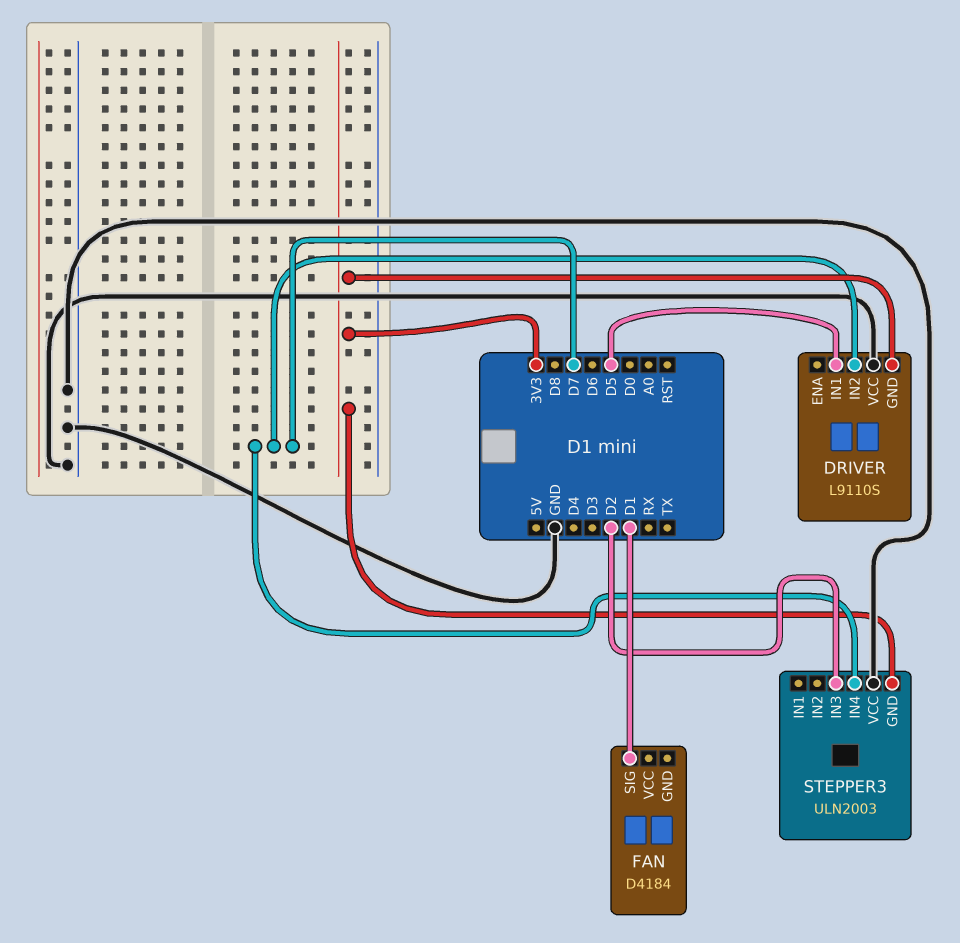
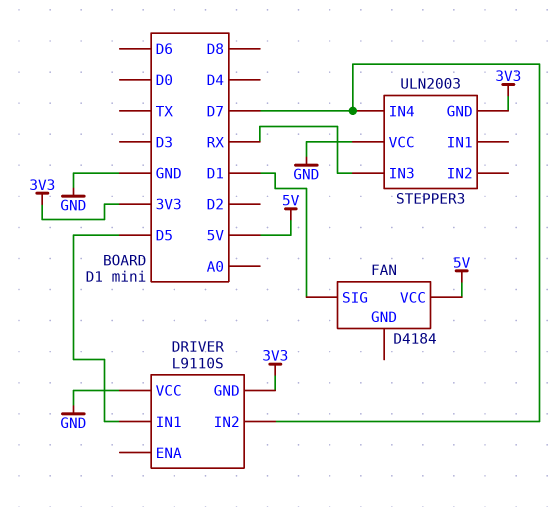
FAN pin VCC: none -> 5V
STEPPER3 pin IN3: D2 -> RX

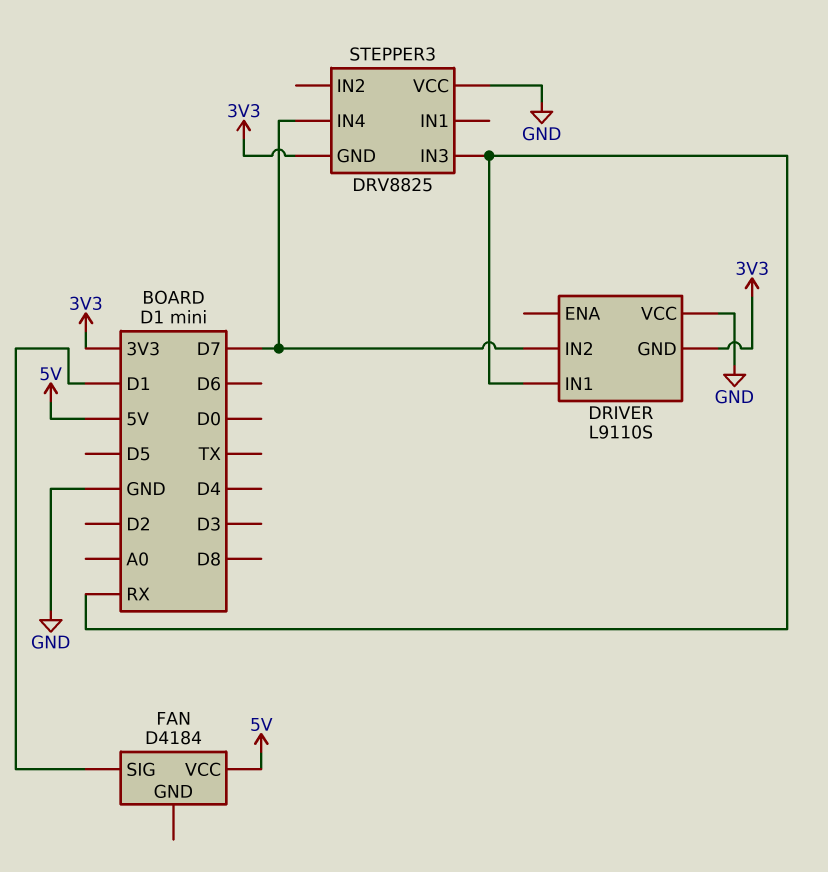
DRIVER pin IN1: D5 -> RX
STEPPER3: ULN2003 -> DRV8825

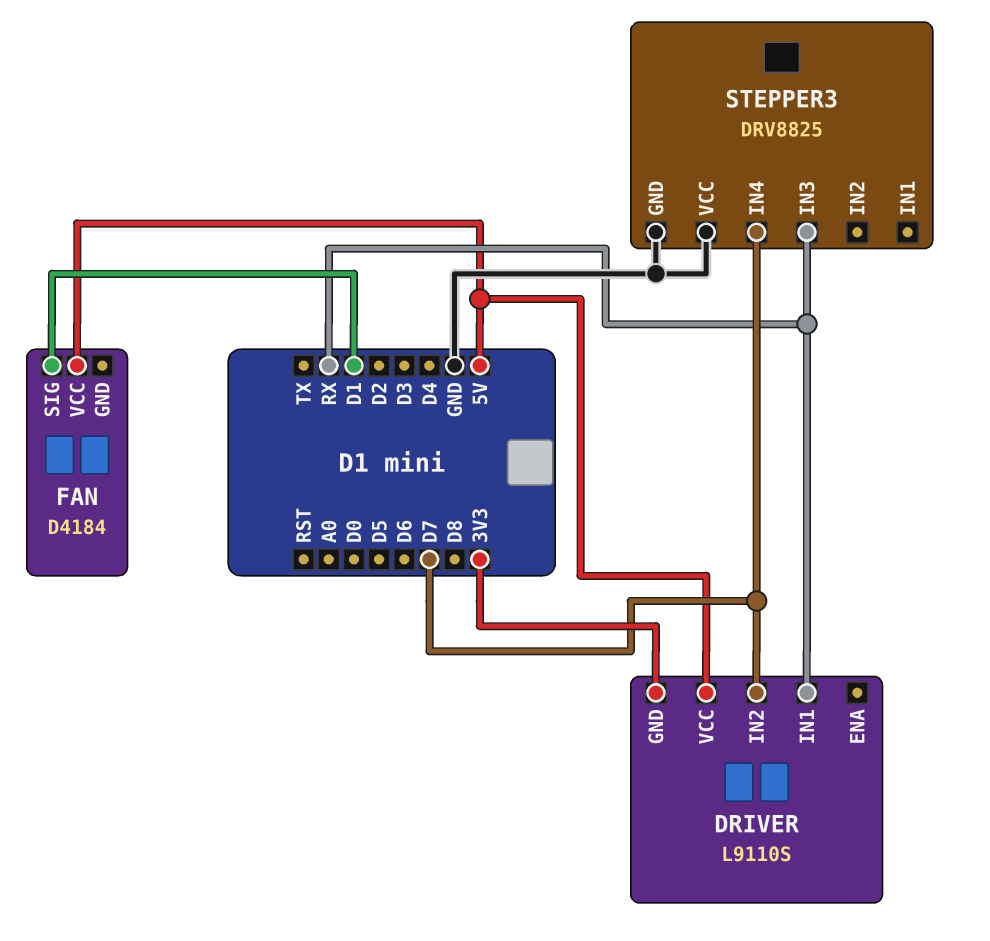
DRIVER pin VCC: GND -> 5V
STEPPER3 pin GND: 3V3 -> GND

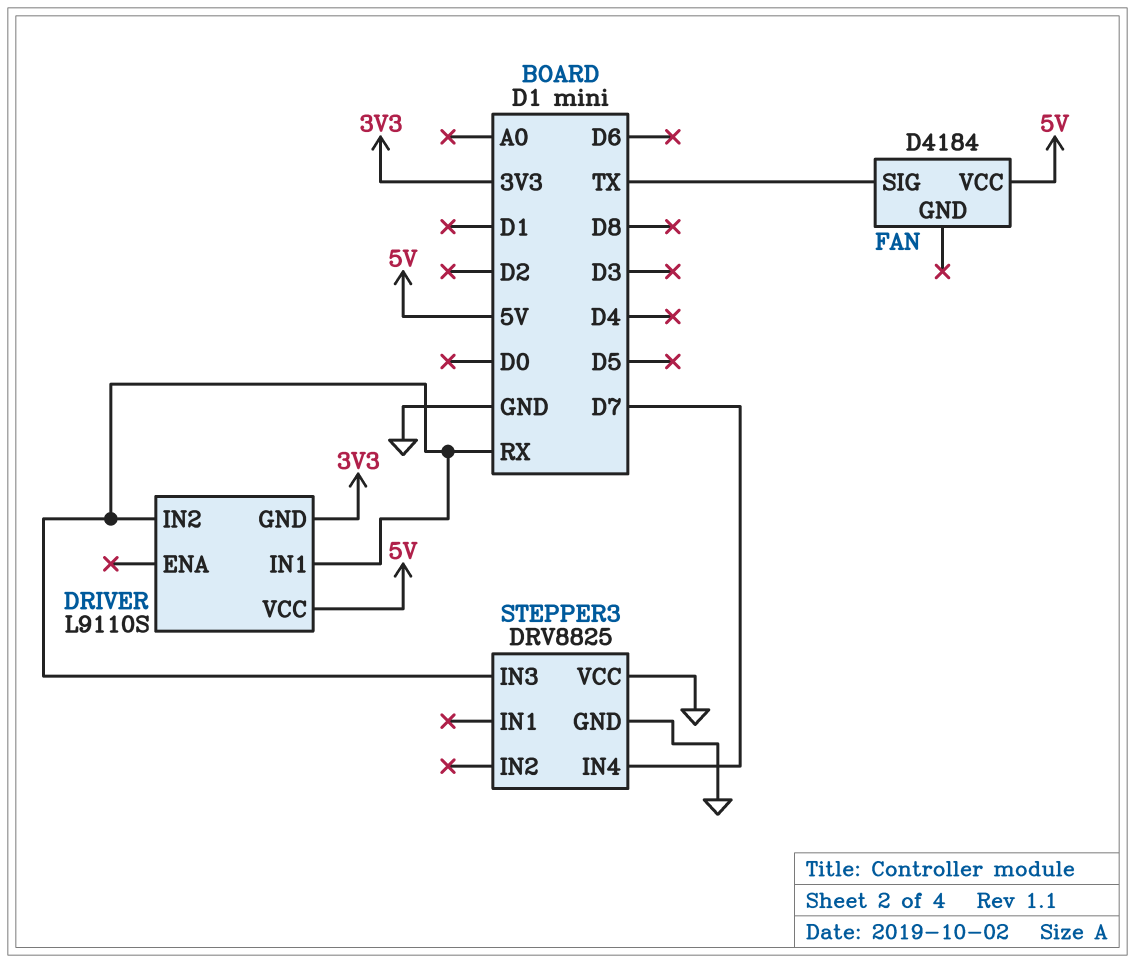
DRIVER pin IN2: D7 -> RX
FAN pin SIG: D1 -> TX

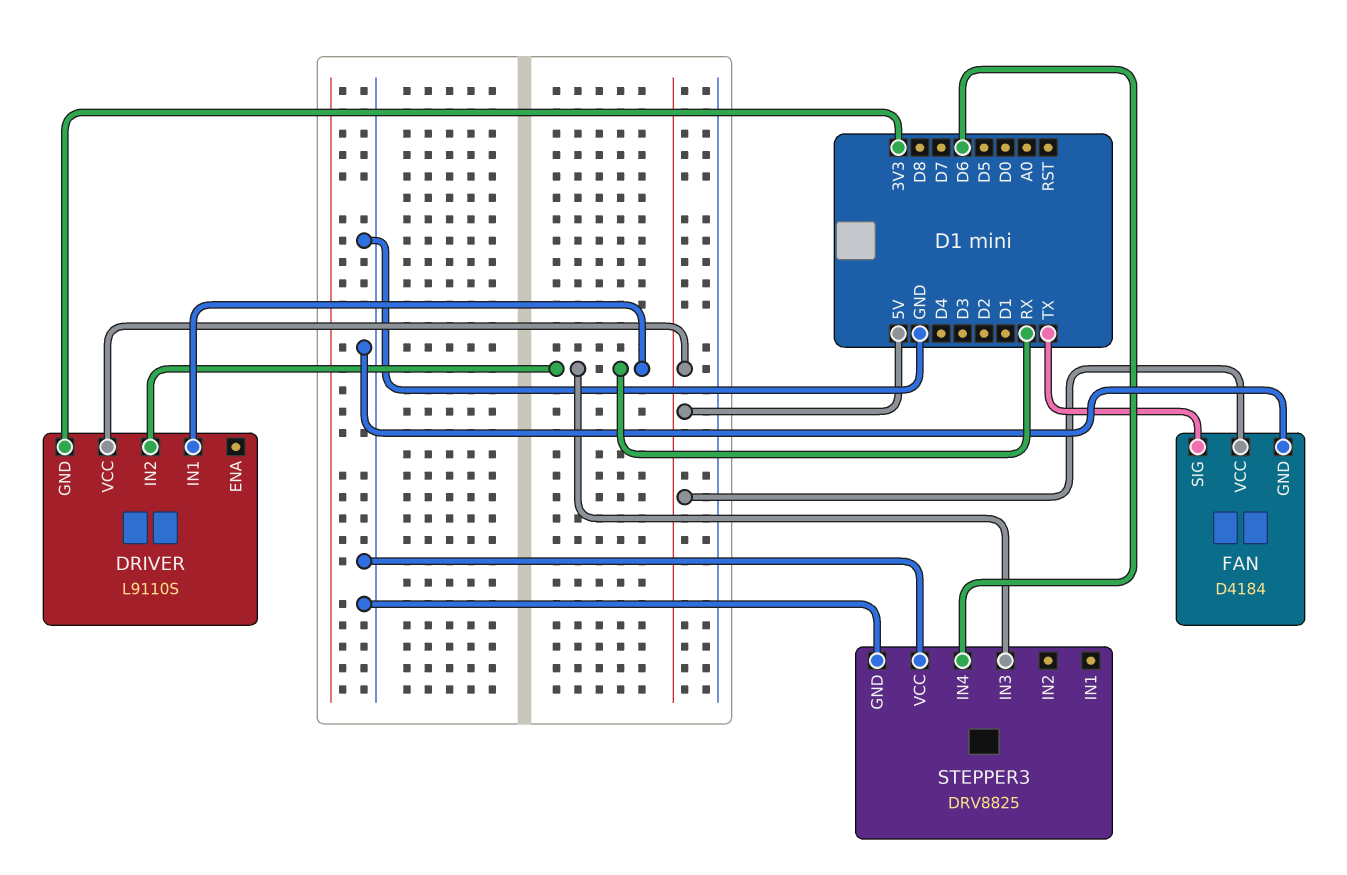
FAN pin GND: none -> GND
STEPPER3 pin IN4: D7 -> D6

